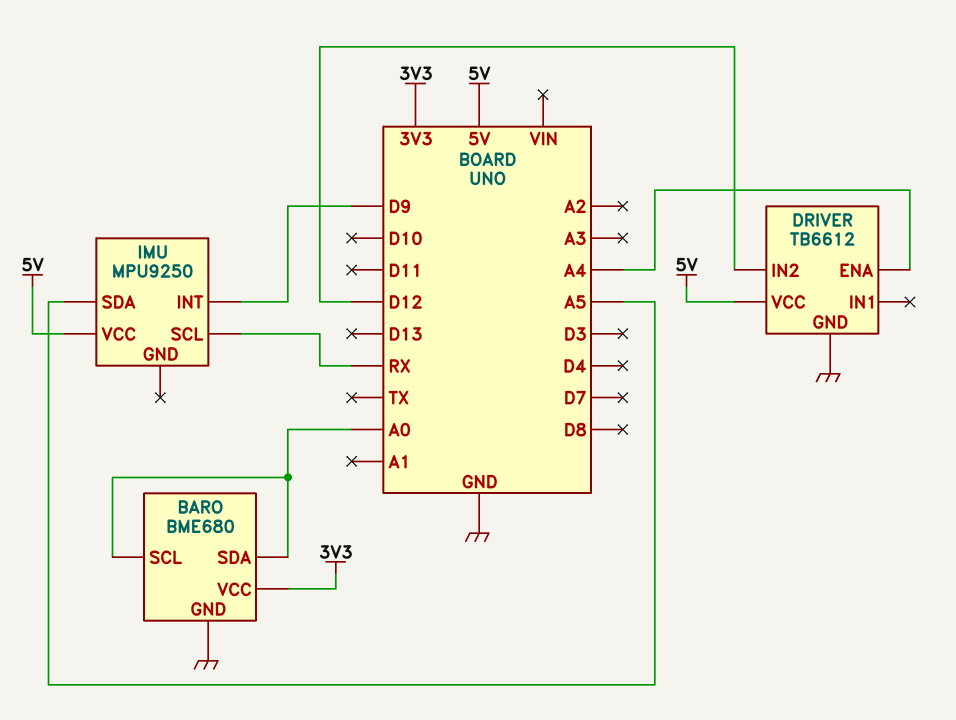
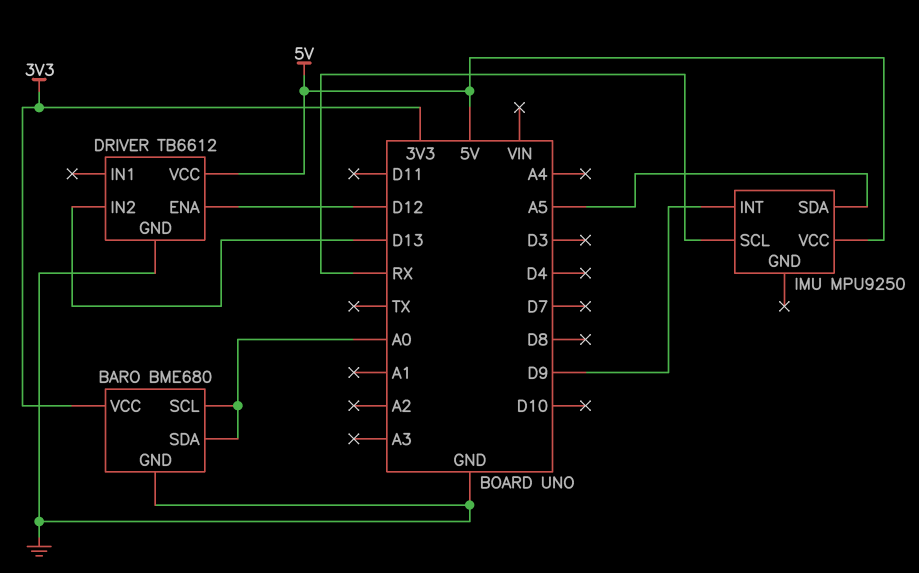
DRIVER pin ENA: A4 -> D12
DRIVER pin IN2: D12 -> D13

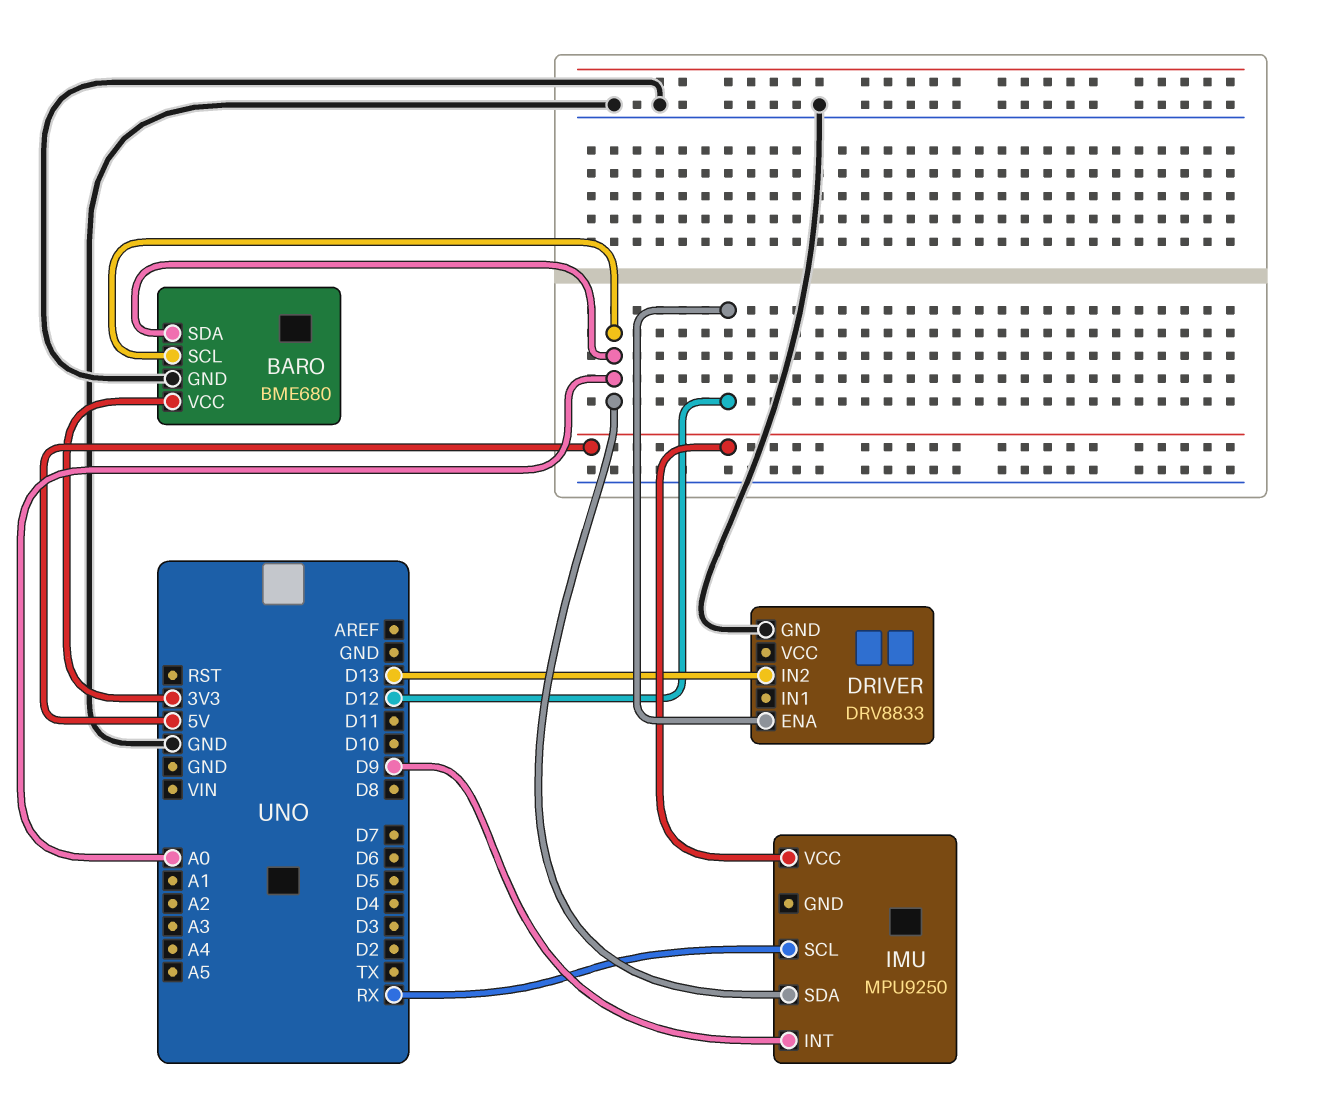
DRIVER: TB6612 -> DRV8833
DRIVER pin VCC: 5V -> none
IMU pin SDA: A5 -> A0

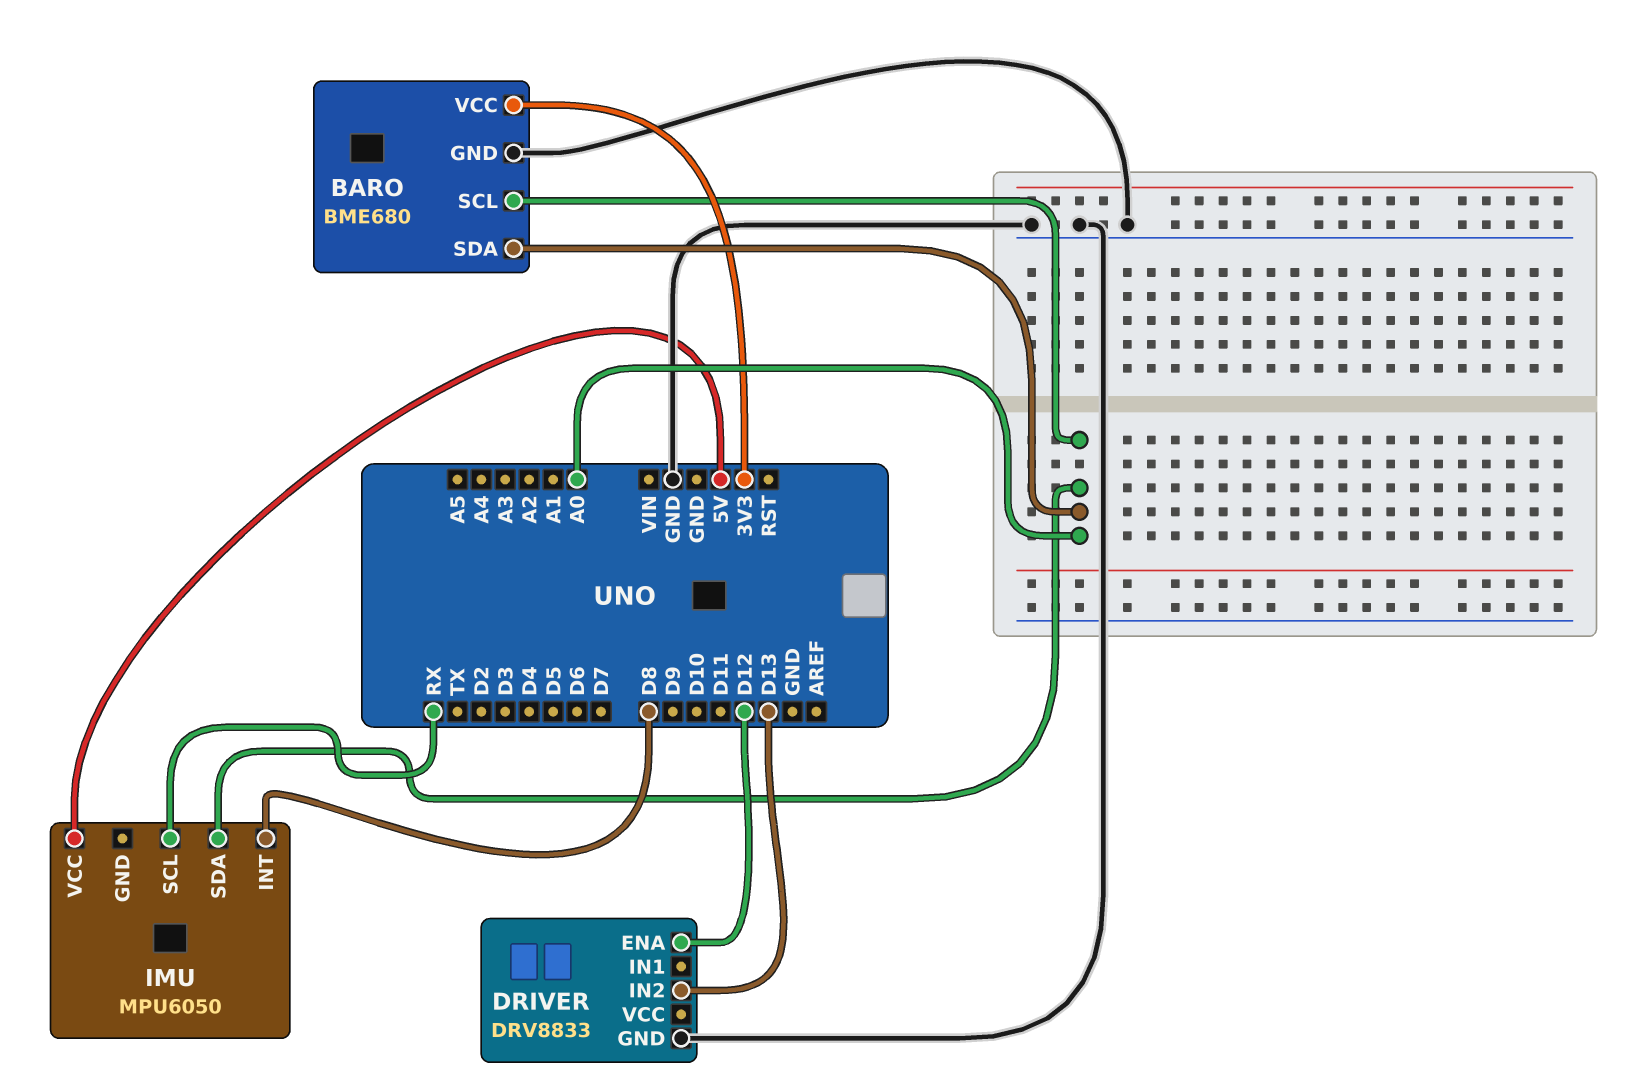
IMU: MPU9250 -> MPU6050
IMU pin INT: D9 -> D8

